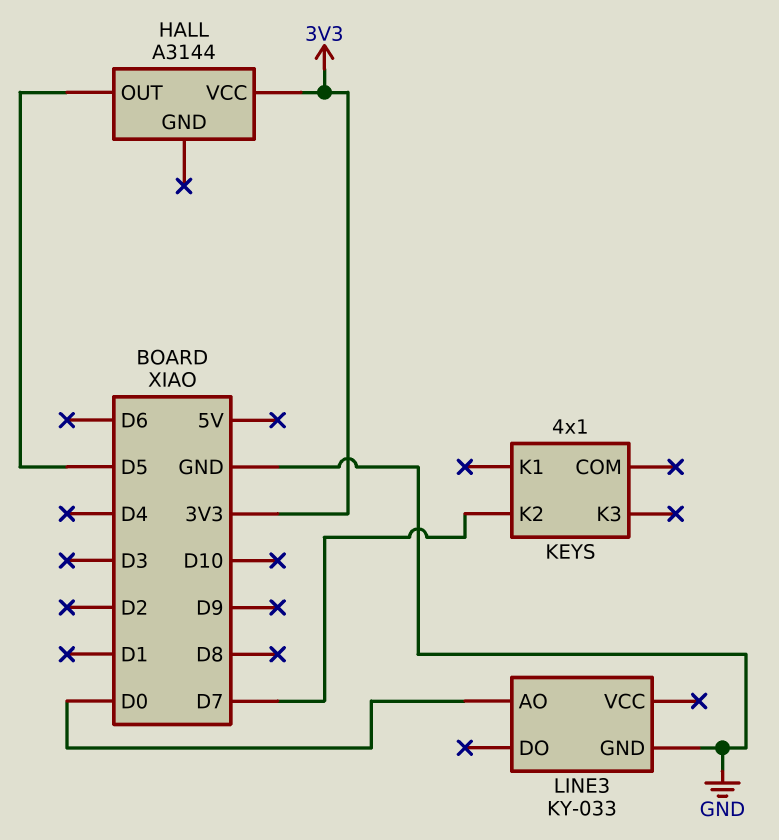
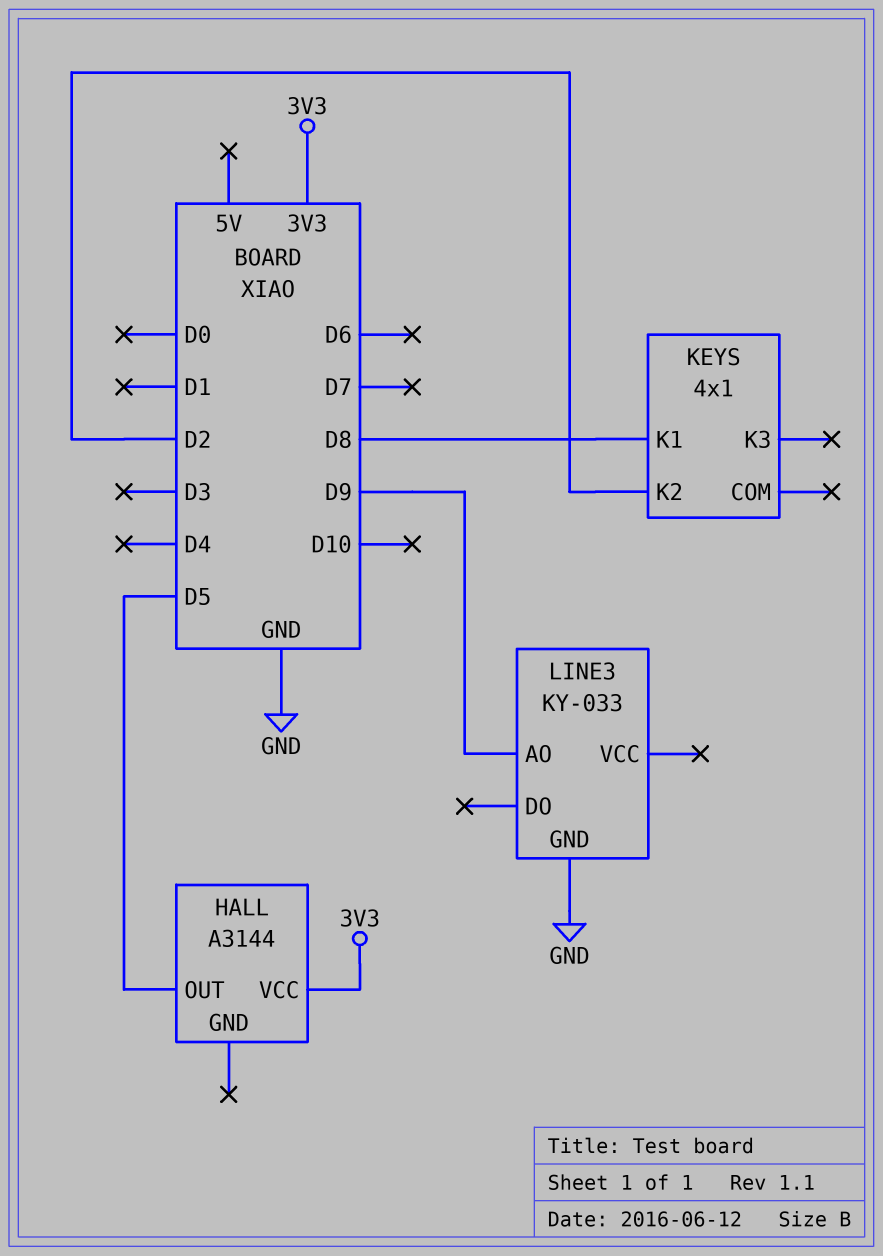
KEYS pin K1: none -> D8
KEYS pin K2: D7 -> D2
LINE3 pin AO: D0 -> D9

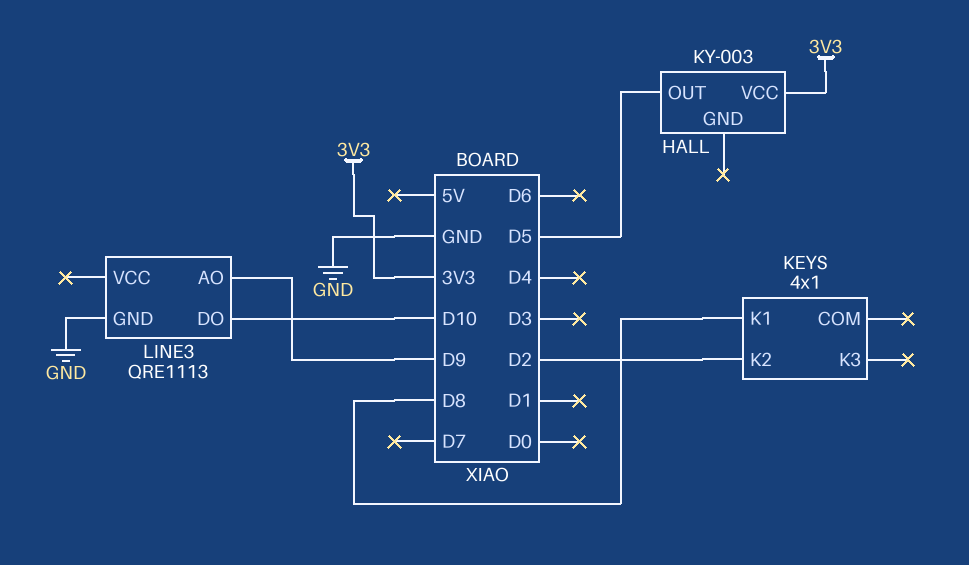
HALL: A3144 -> KY-003
LINE3: KY-033 -> QRE1113
LINE3 pin DO: none -> D10

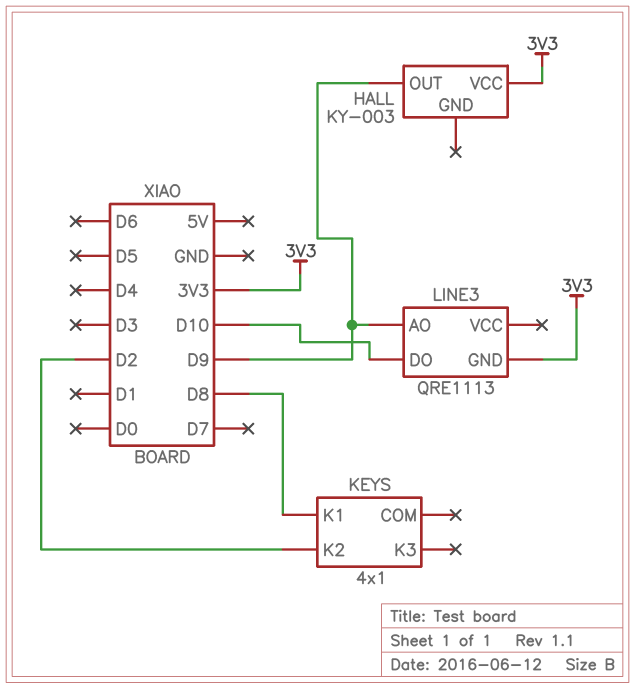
HALL pin OUT: D5 -> D9
LINE3 pin GND: GND -> 3V3

